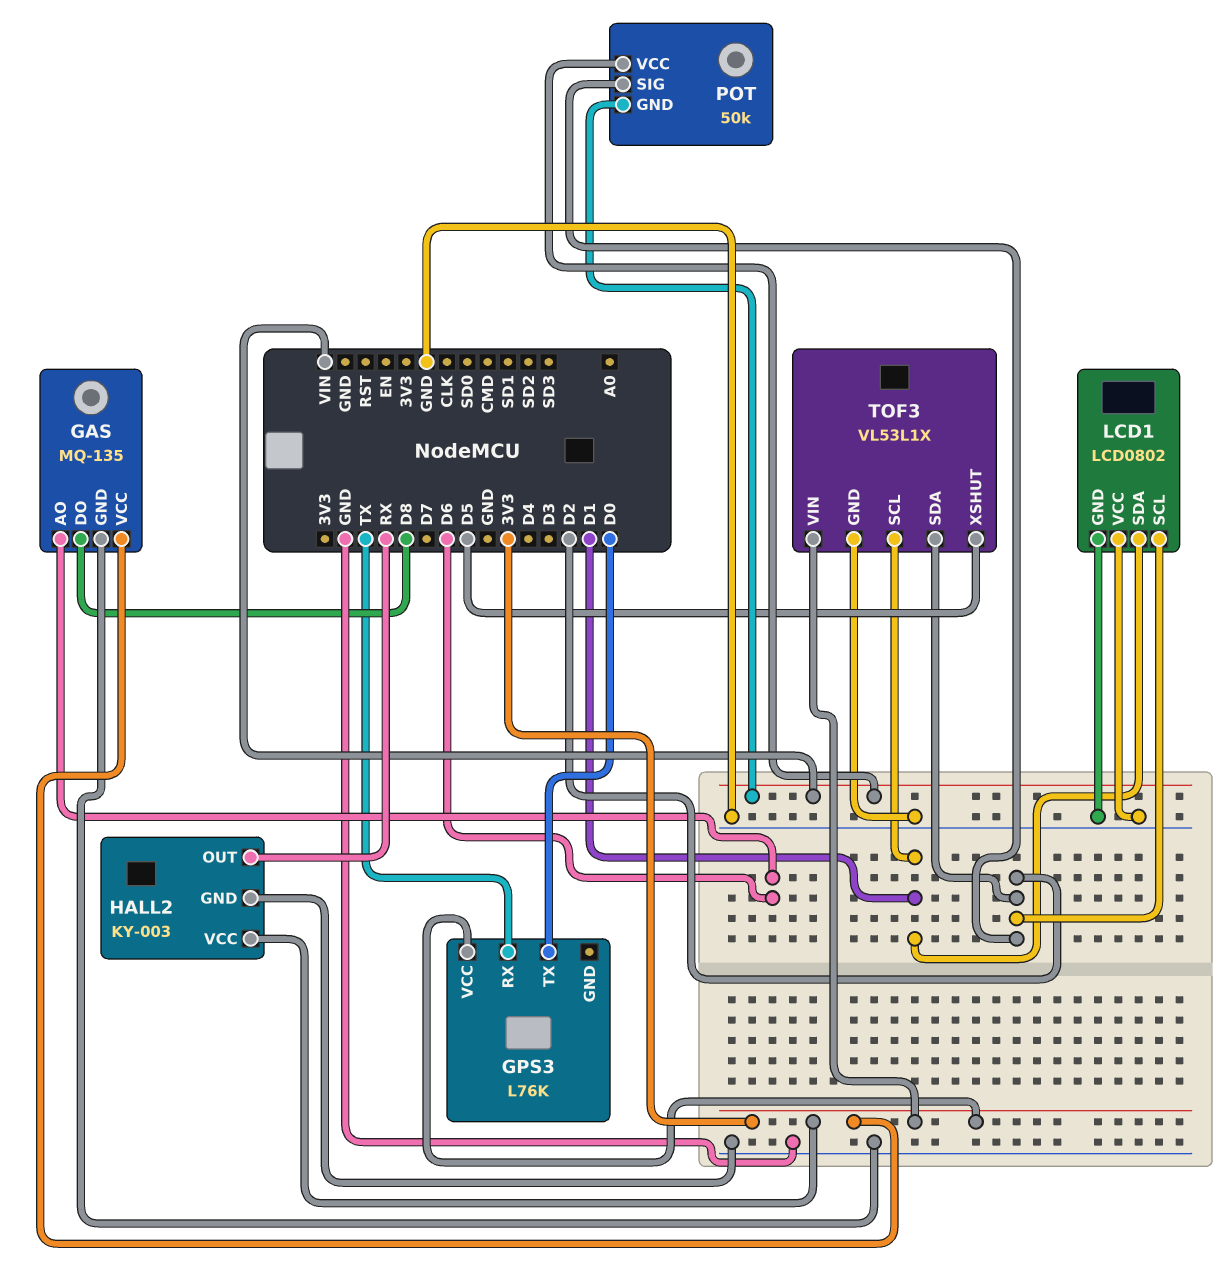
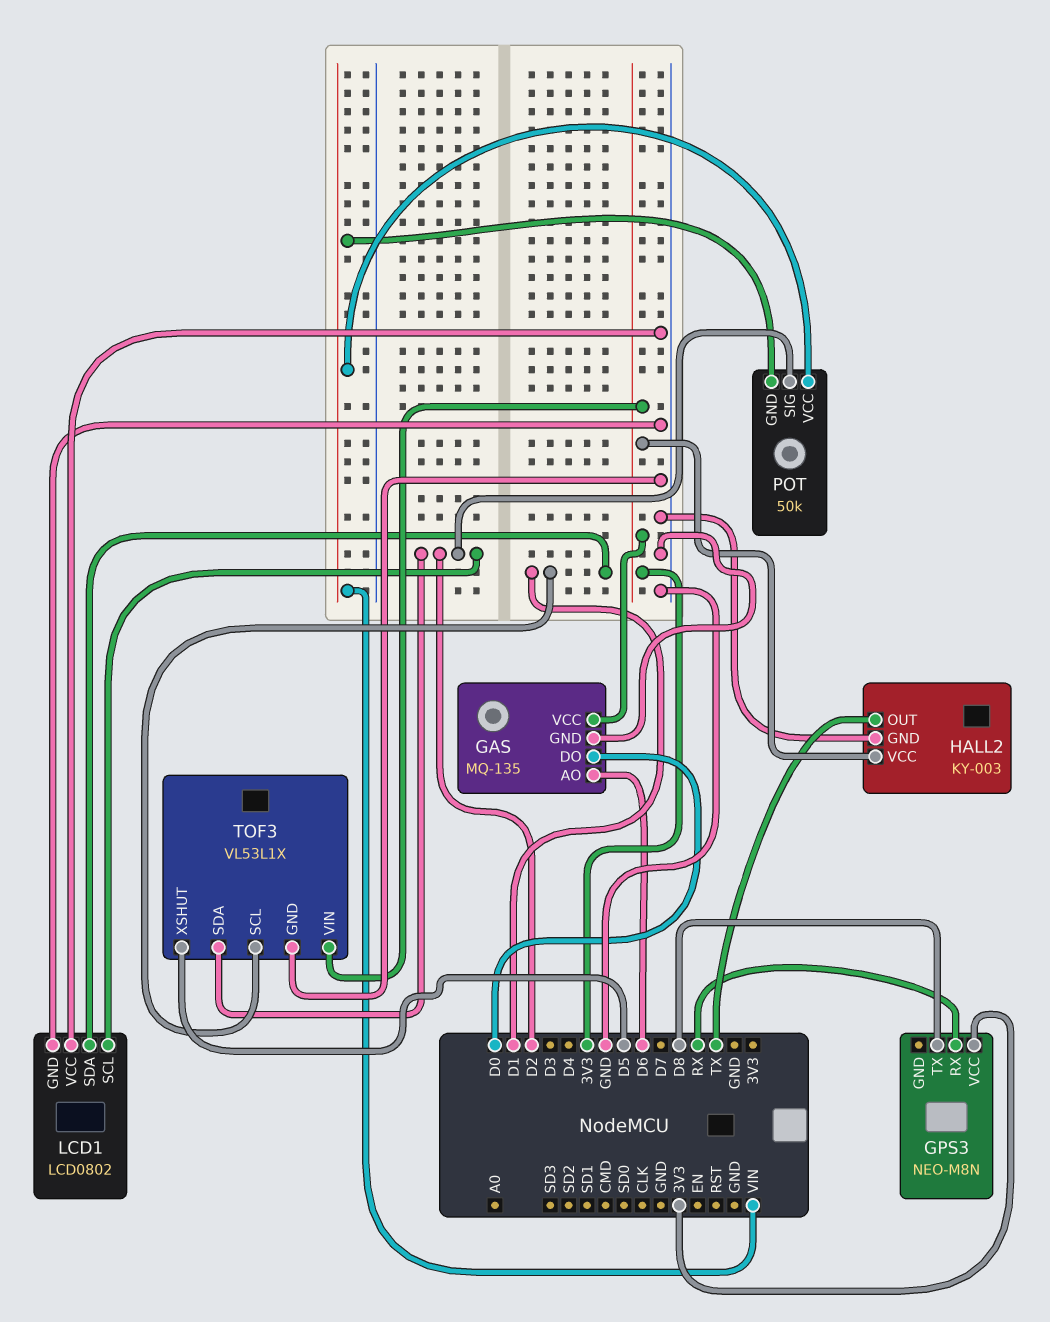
GAS pin DO: D8 -> D0
GPS3: L76K -> NEO-M8N
GPS3 pin RX: TX -> RX
GPS3 pin TX: D0 -> D8
HALL2 pin OUT: RX -> TX

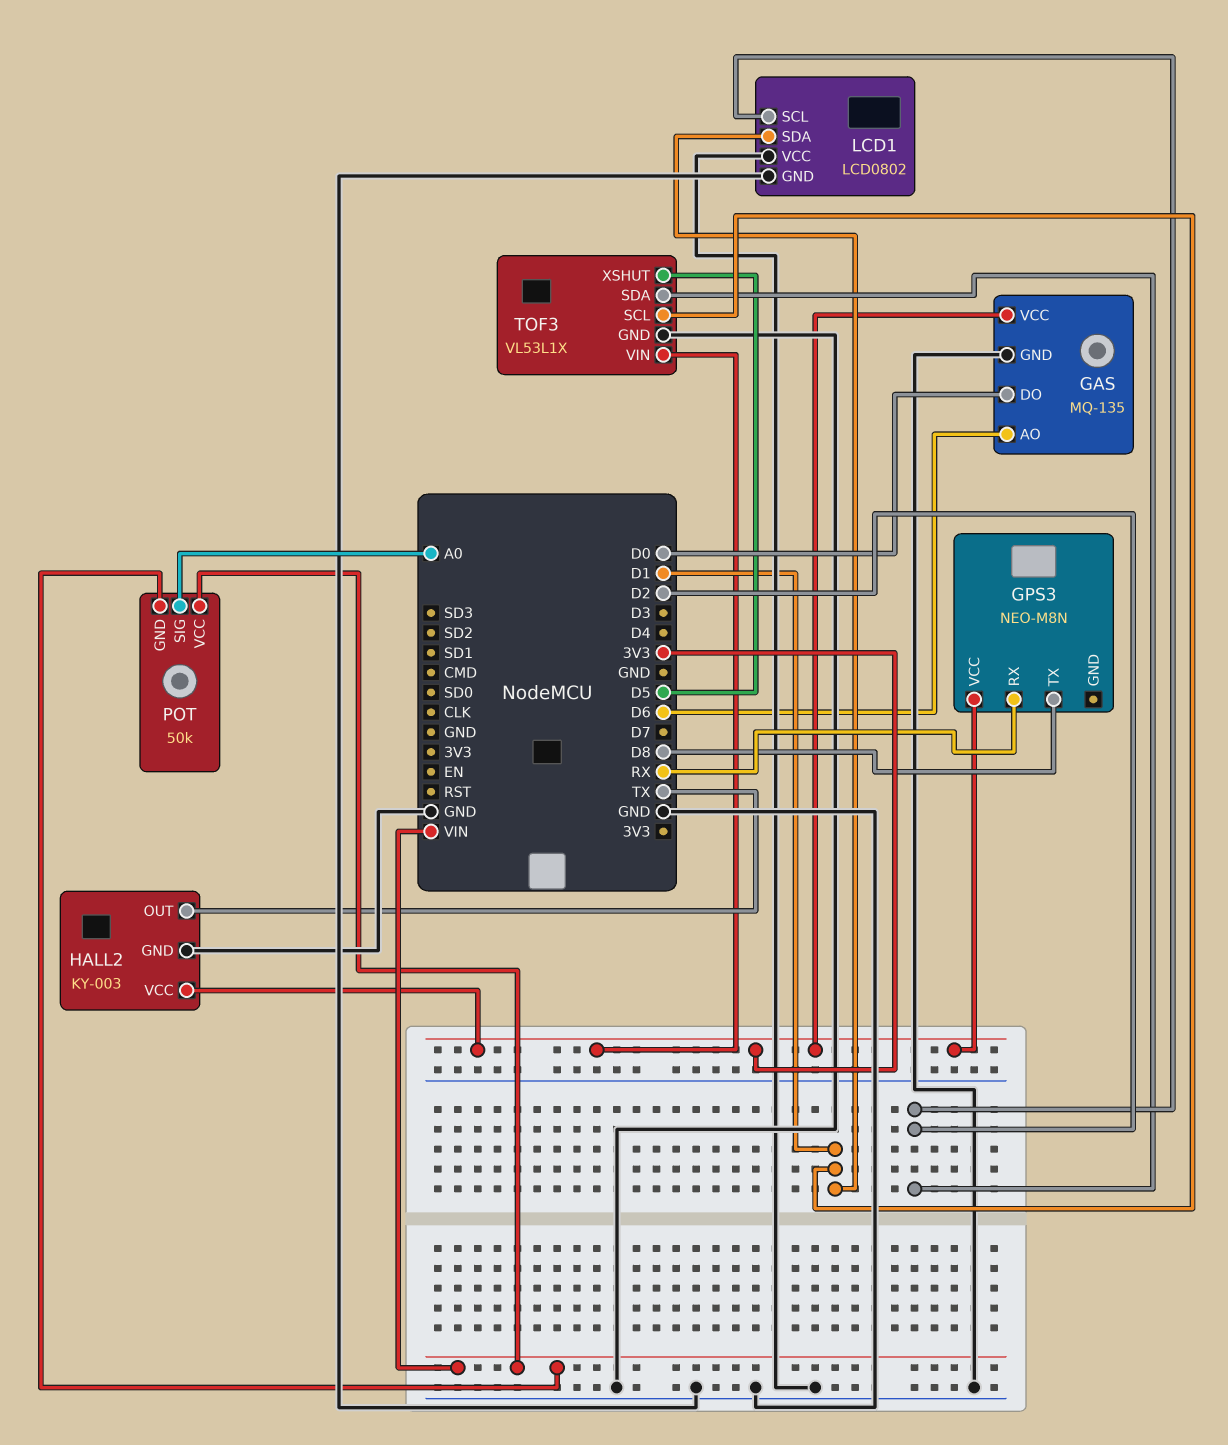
POT pin SIG: D2 -> A0

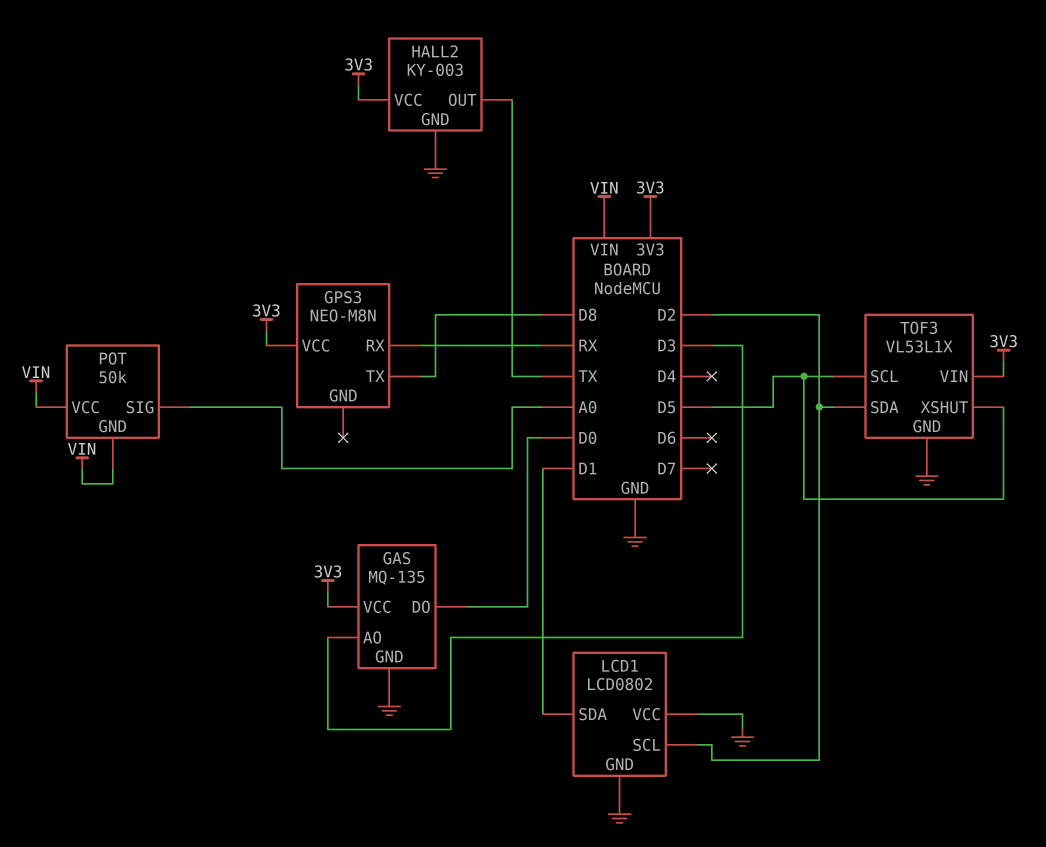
GAS pin AO: D6 -> D3
TOF3 pin SCL: D1 -> D5

